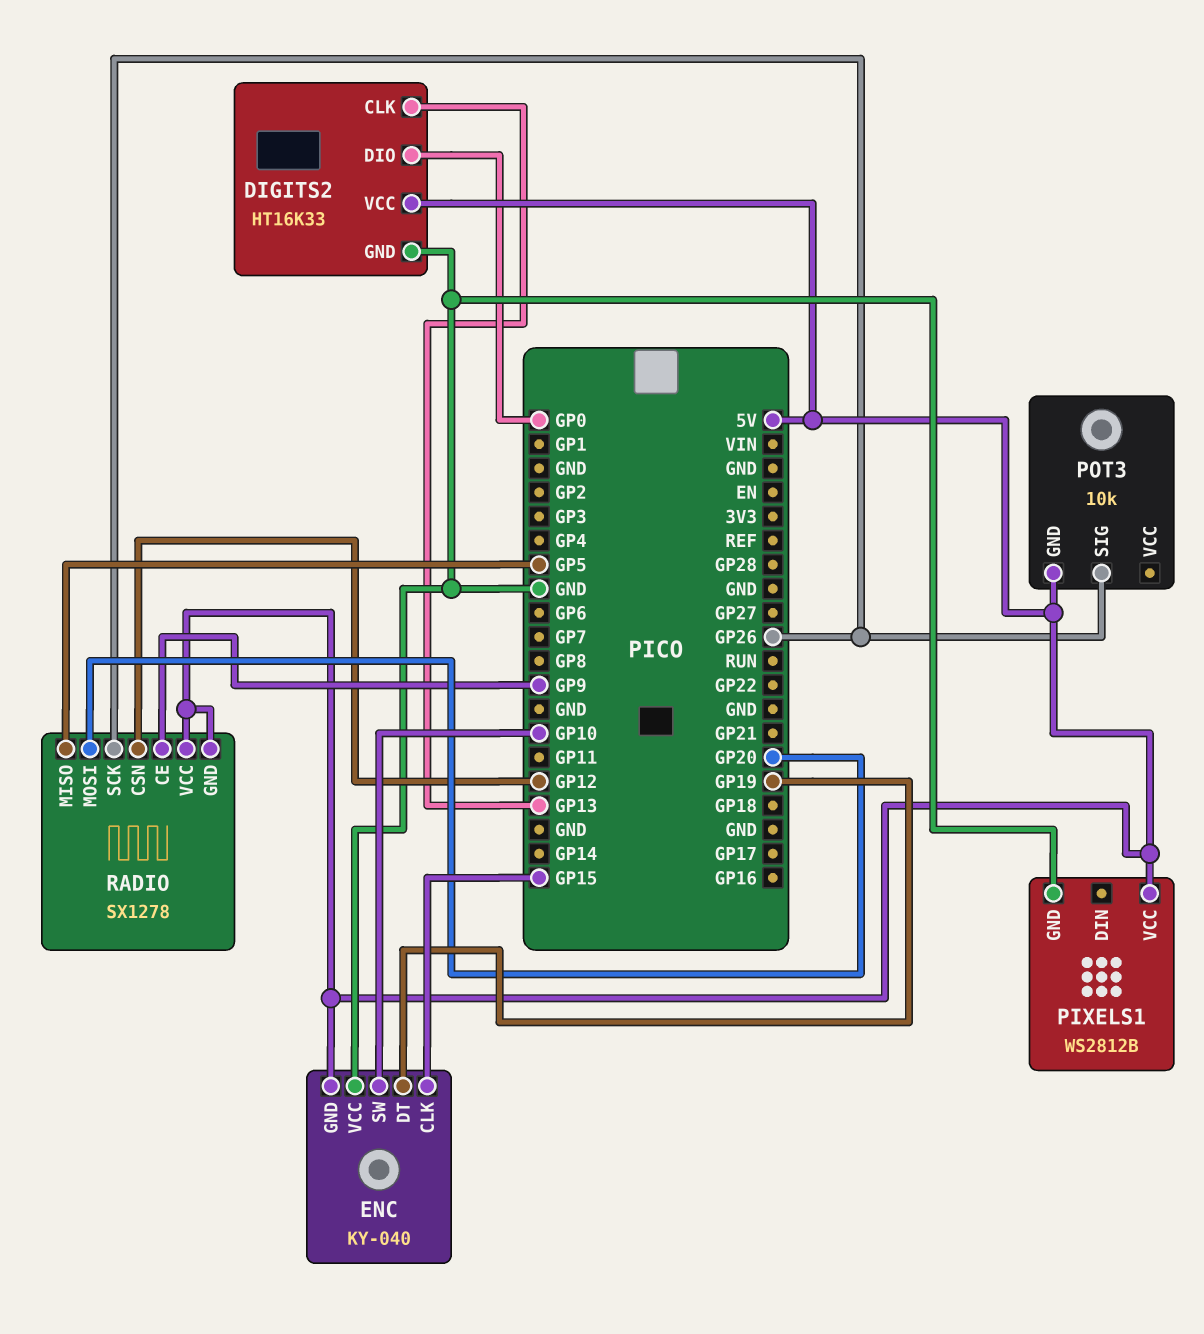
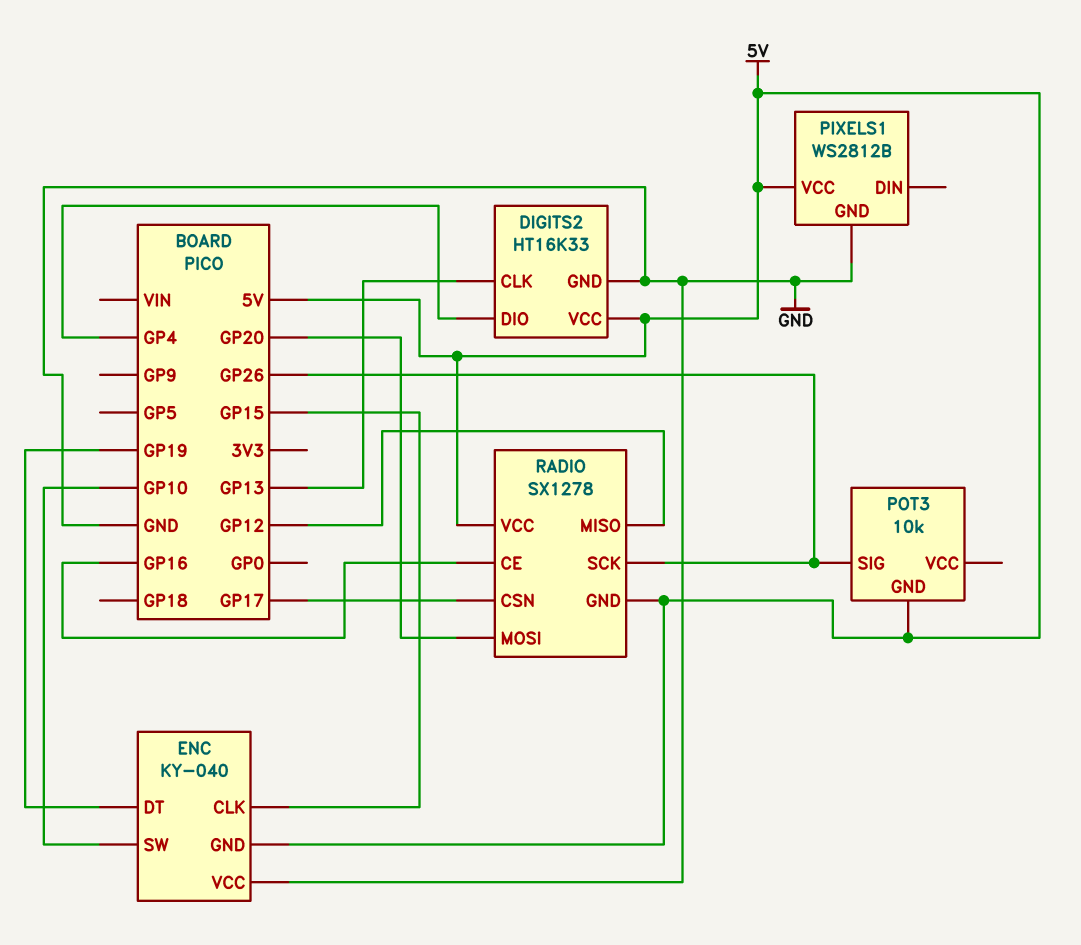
DIGITS2 pin DIO: GP0 -> GP4
RADIO pin CE: GP9 -> GP16
RADIO pin CSN: GP12 -> GP17
RADIO pin MISO: GP5 -> GP12

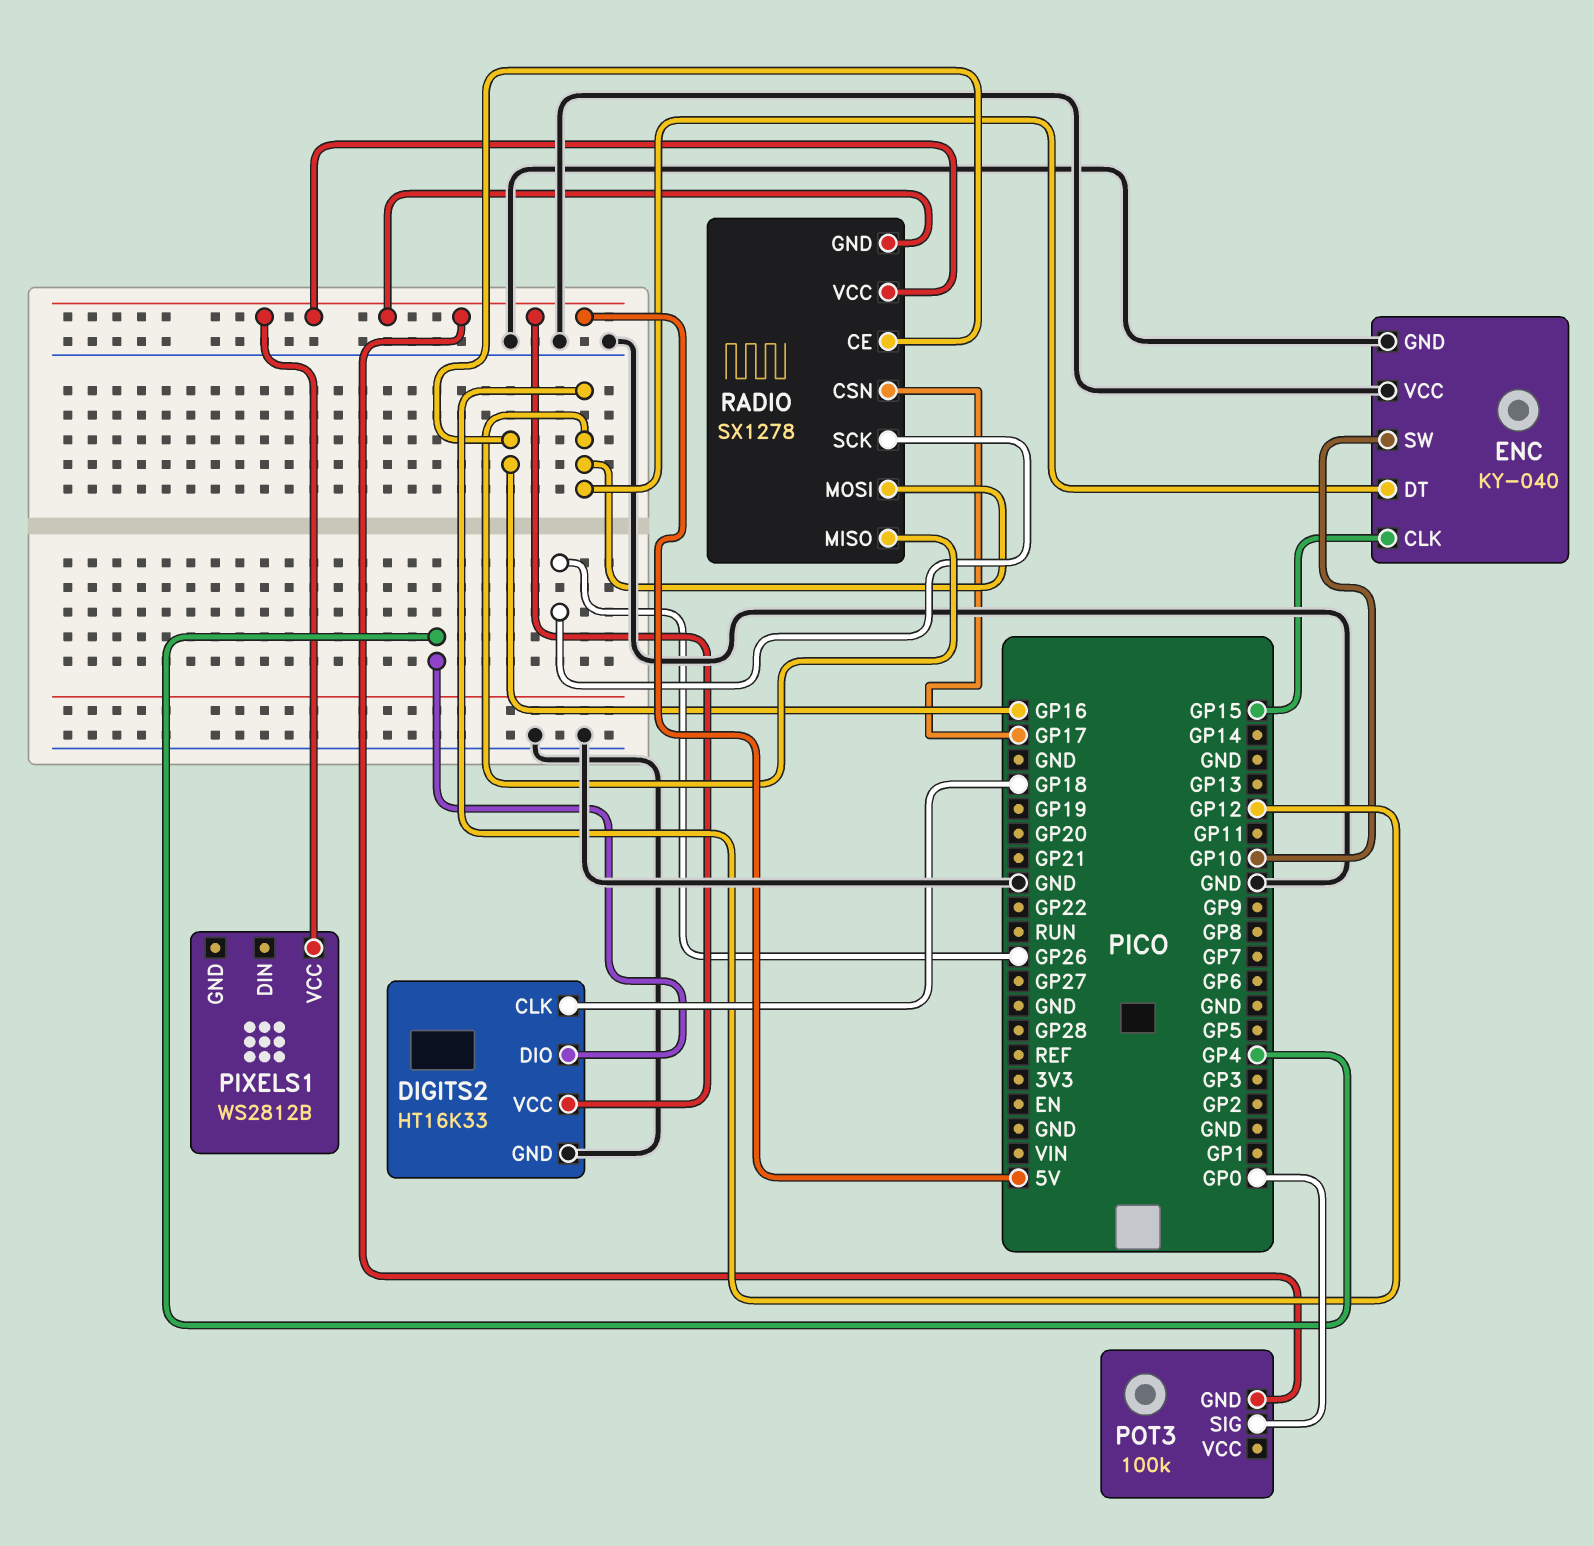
DIGITS2 pin CLK: GP13 -> GP18
ENC pin DT: GP19 -> GP12
ENC pin GND: 5V -> GND
PIXELS1 pin GND: GND -> none
POT3: 10k -> 100k
POT3 pin SIG: GP26 -> GP0
RADIO pin MOSI: GP20 -> GP12

